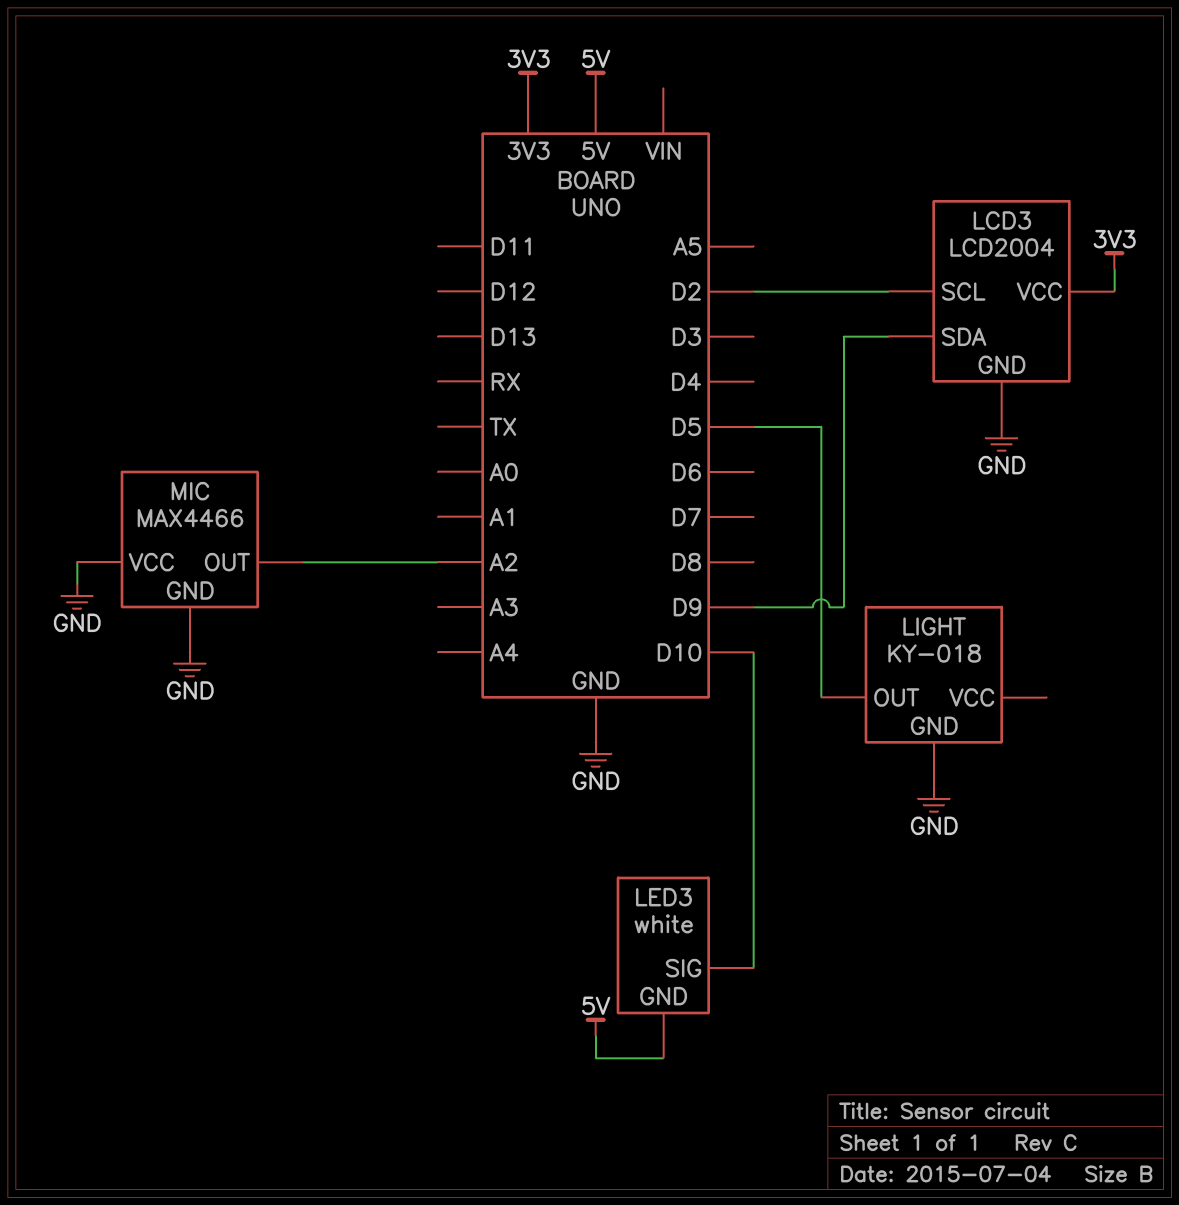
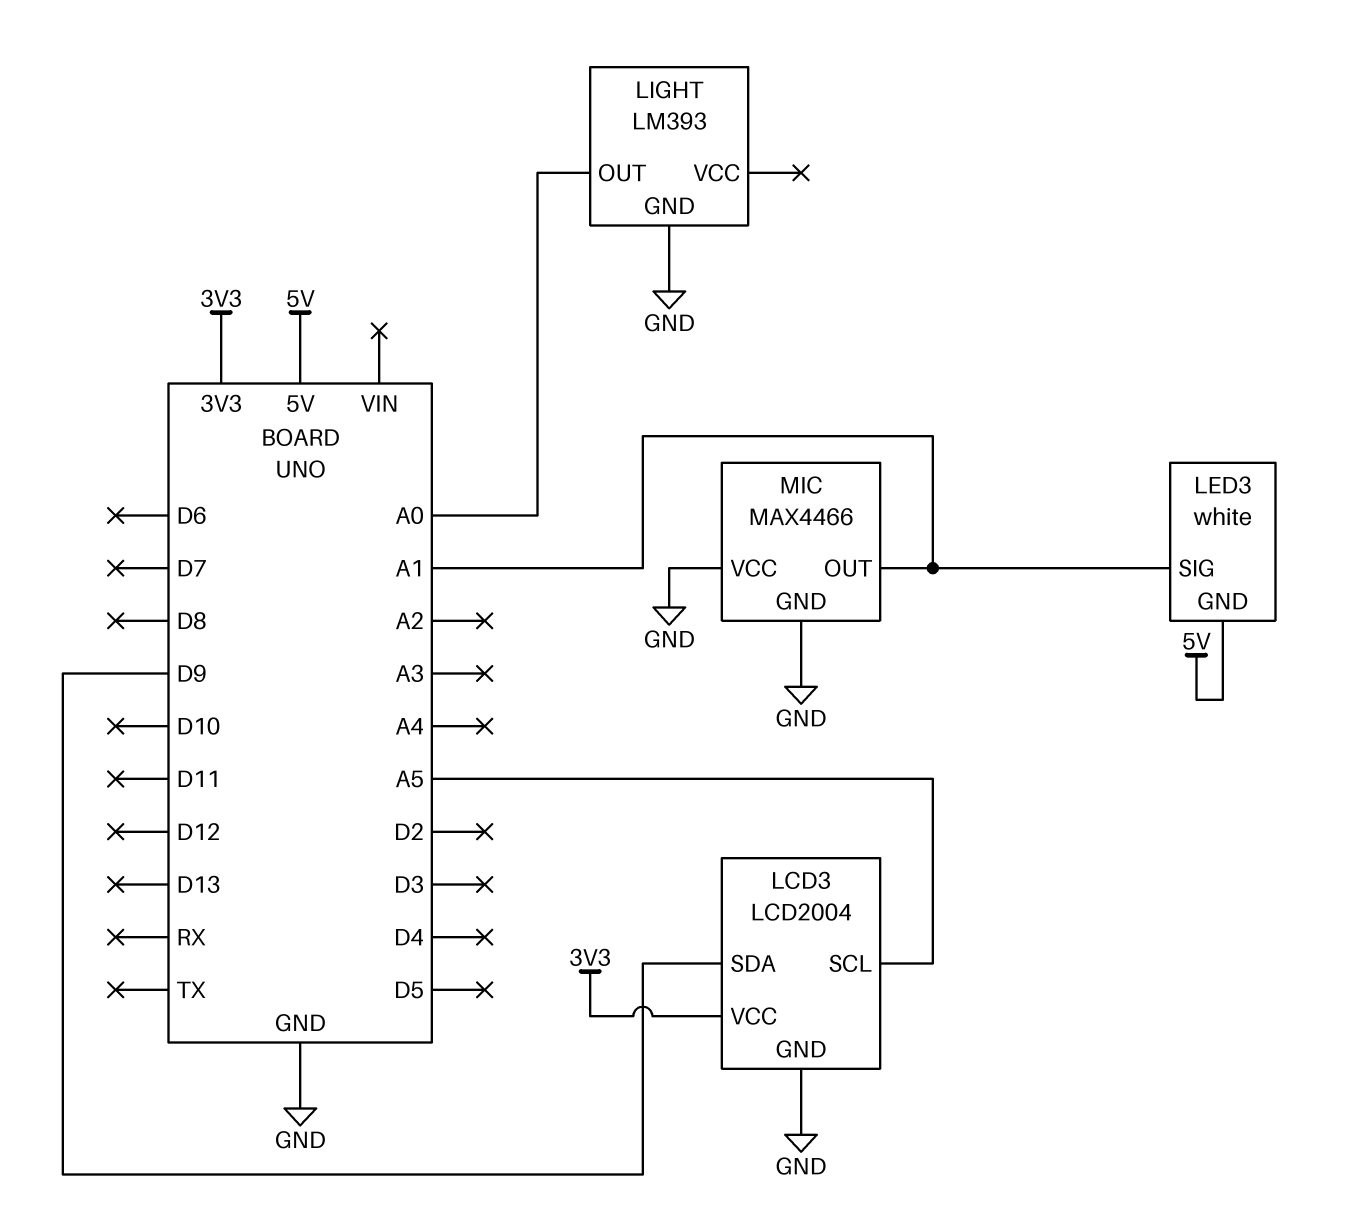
LCD3 pin SCL: D2 -> A5
LED3 pin SIG: D10 -> A1
LIGHT: KY-018 -> LM393
LIGHT pin OUT: D5 -> A0
MIC pin OUT: A2 -> A1

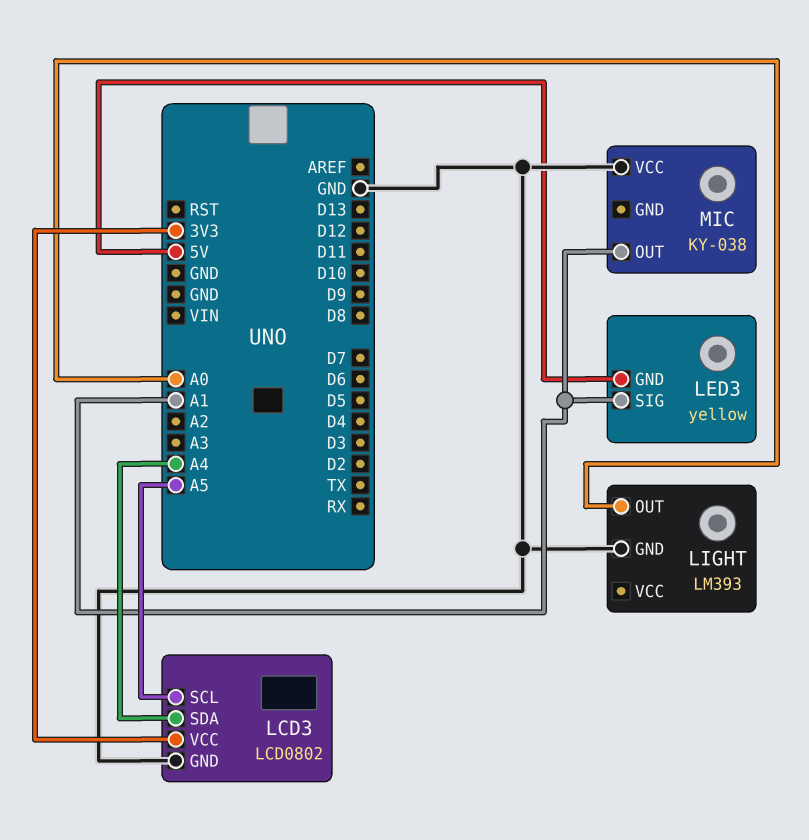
LCD3: LCD2004 -> LCD0802
LCD3 pin SDA: D9 -> A4
LED3: white -> yellow
MIC: MAX4466 -> KY-038
MIC pin GND: GND -> none

